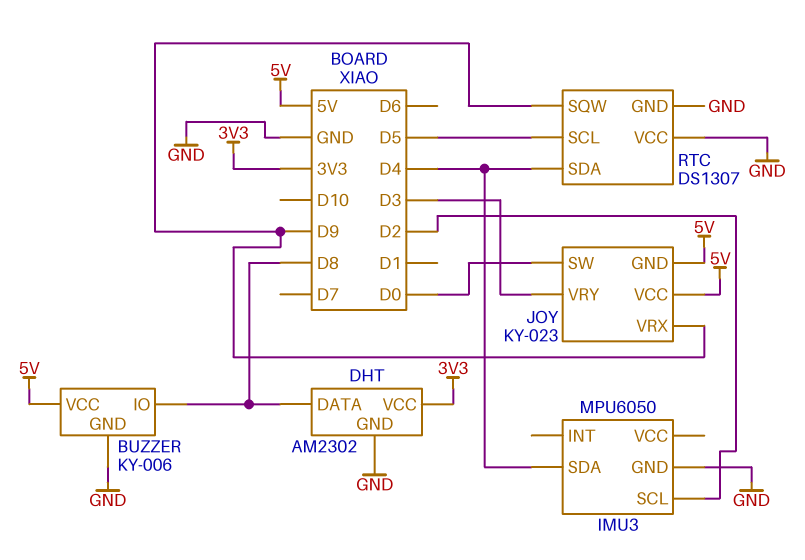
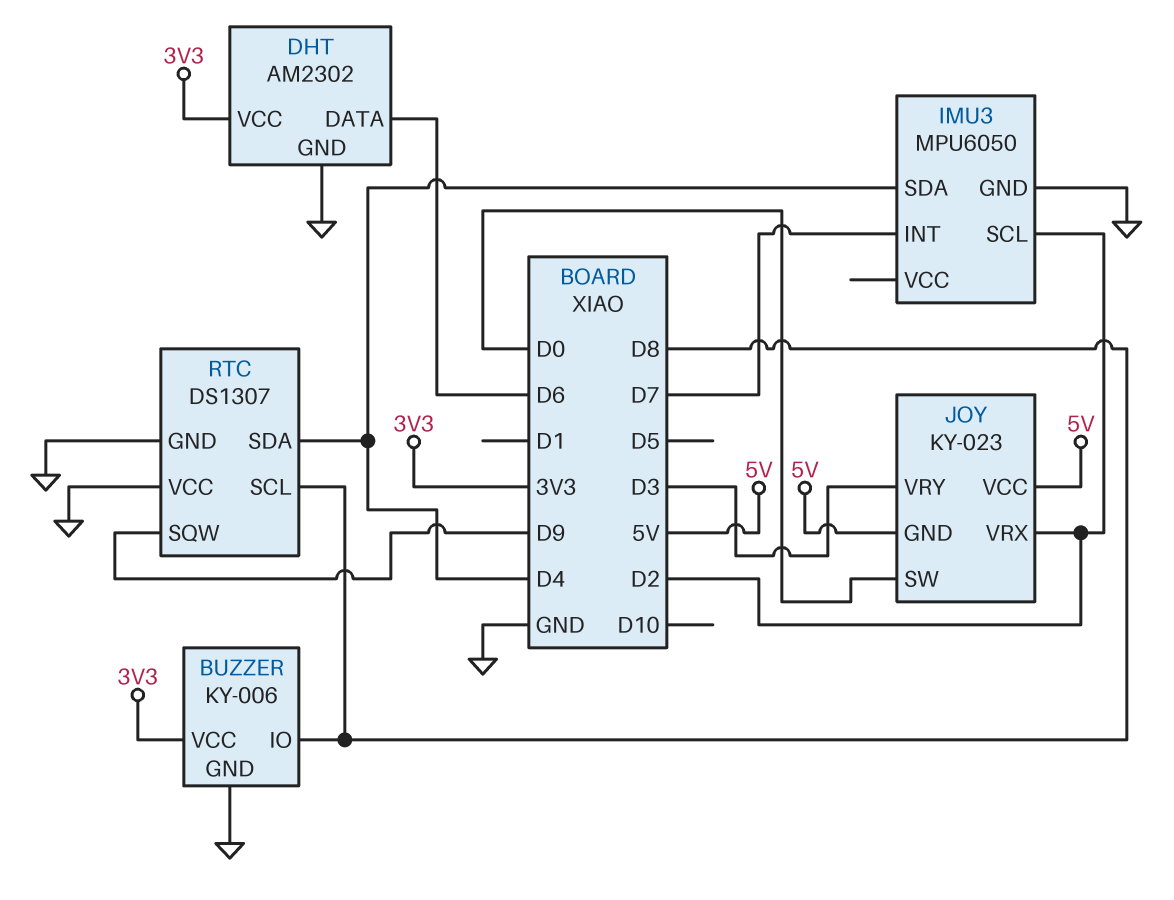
BUZZER pin VCC: 5V -> 3V3
DHT pin DATA: D8 -> D6
IMU3 pin INT: none -> D7
JOY pin VRX: D9 -> D2
RTC pin SCL: D5 -> D8

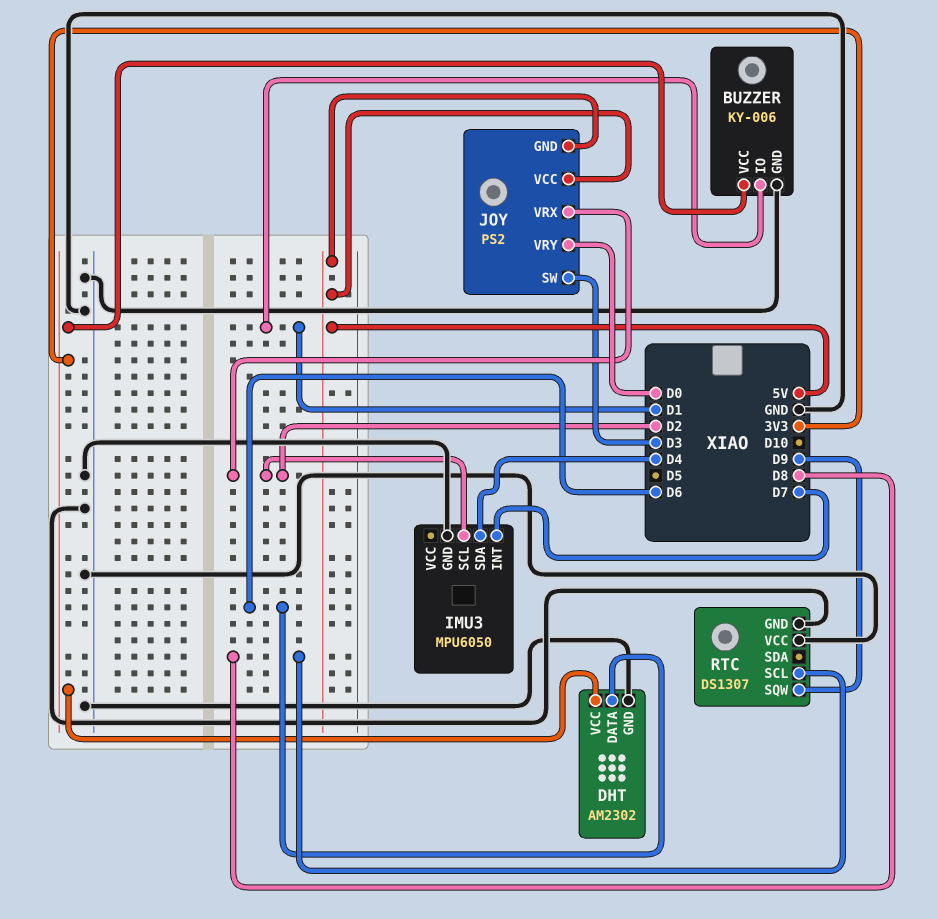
BUZZER pin IO: D8 -> D1
JOY: KY-023 -> PS2
JOY pin SW: D0 -> D3
JOY pin VRY: D3 -> D0
RTC pin SDA: D4 -> none

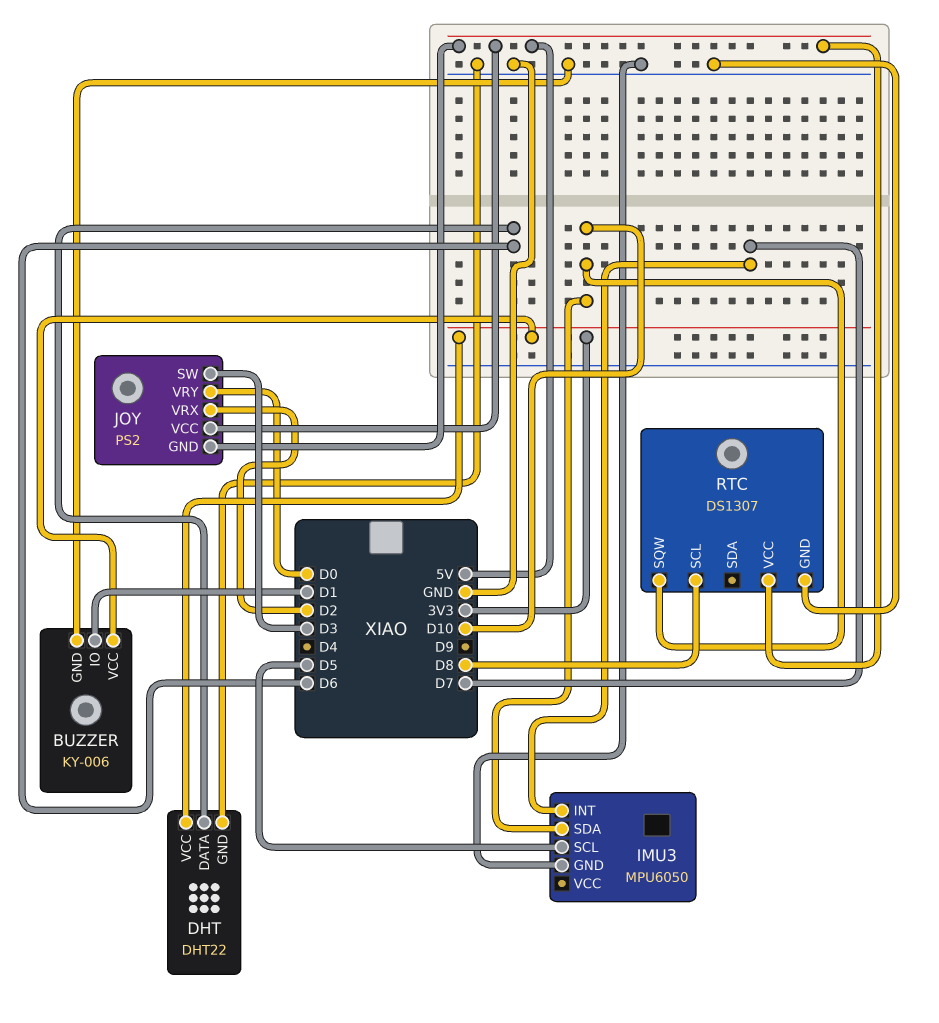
DHT: AM2302 -> DHT22
IMU3 pin SCL: D2 -> D5
IMU3 pin SDA: D4 -> D10
RTC pin SQW: D9 -> D10
RTC pin VCC: GND -> 5V

